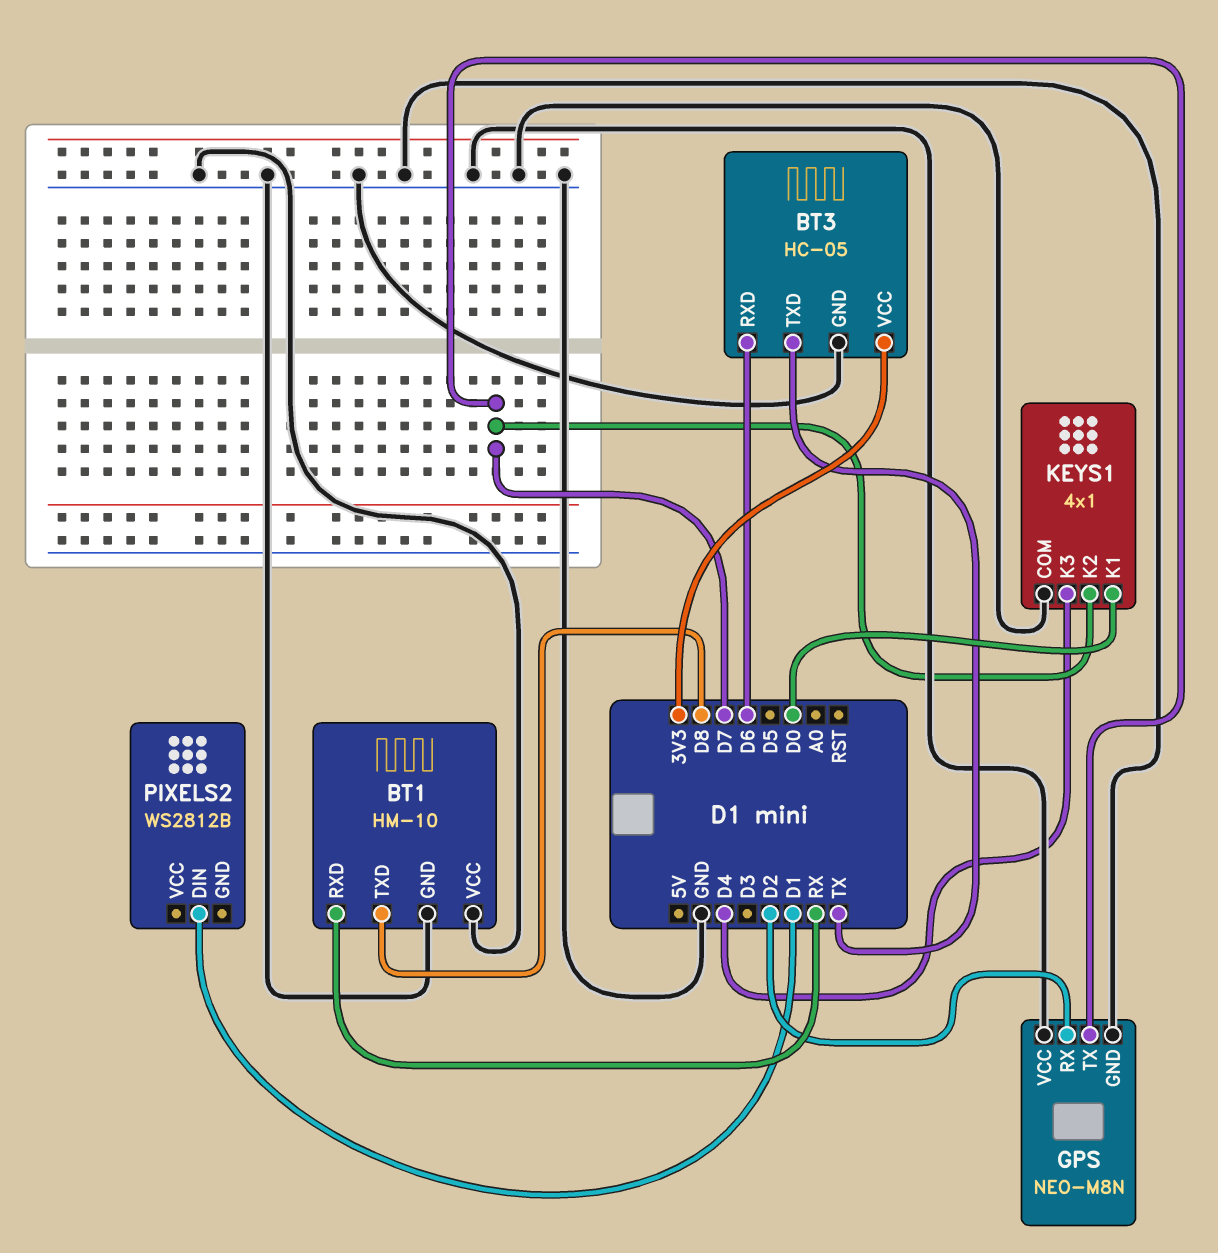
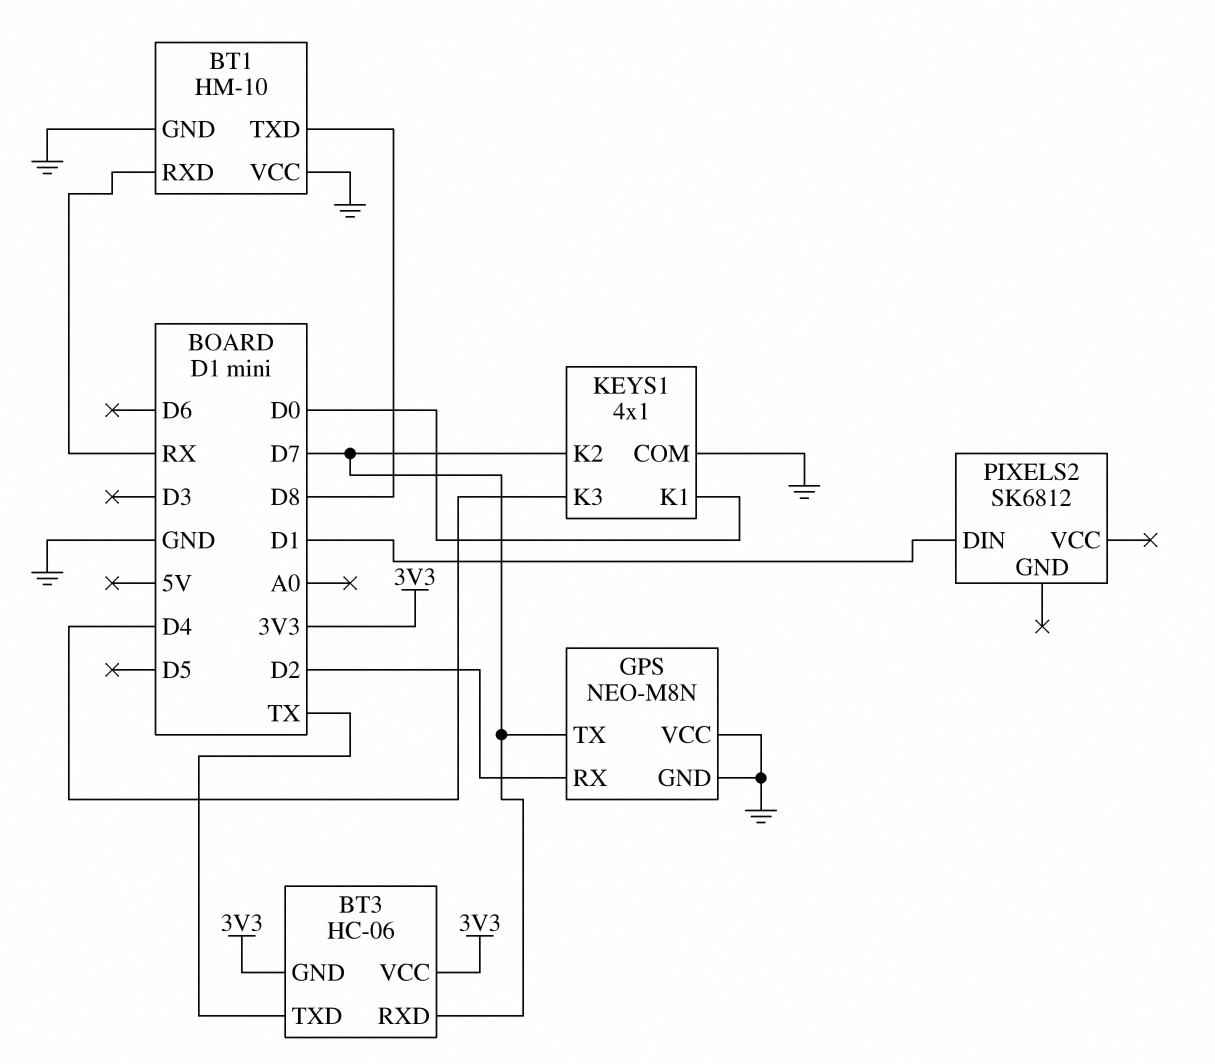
BT3: HC-05 -> HC-06
BT3 pin GND: GND -> 3V3
BT3 pin RXD: D6 -> D7
PIXELS2: WS2812B -> SK6812

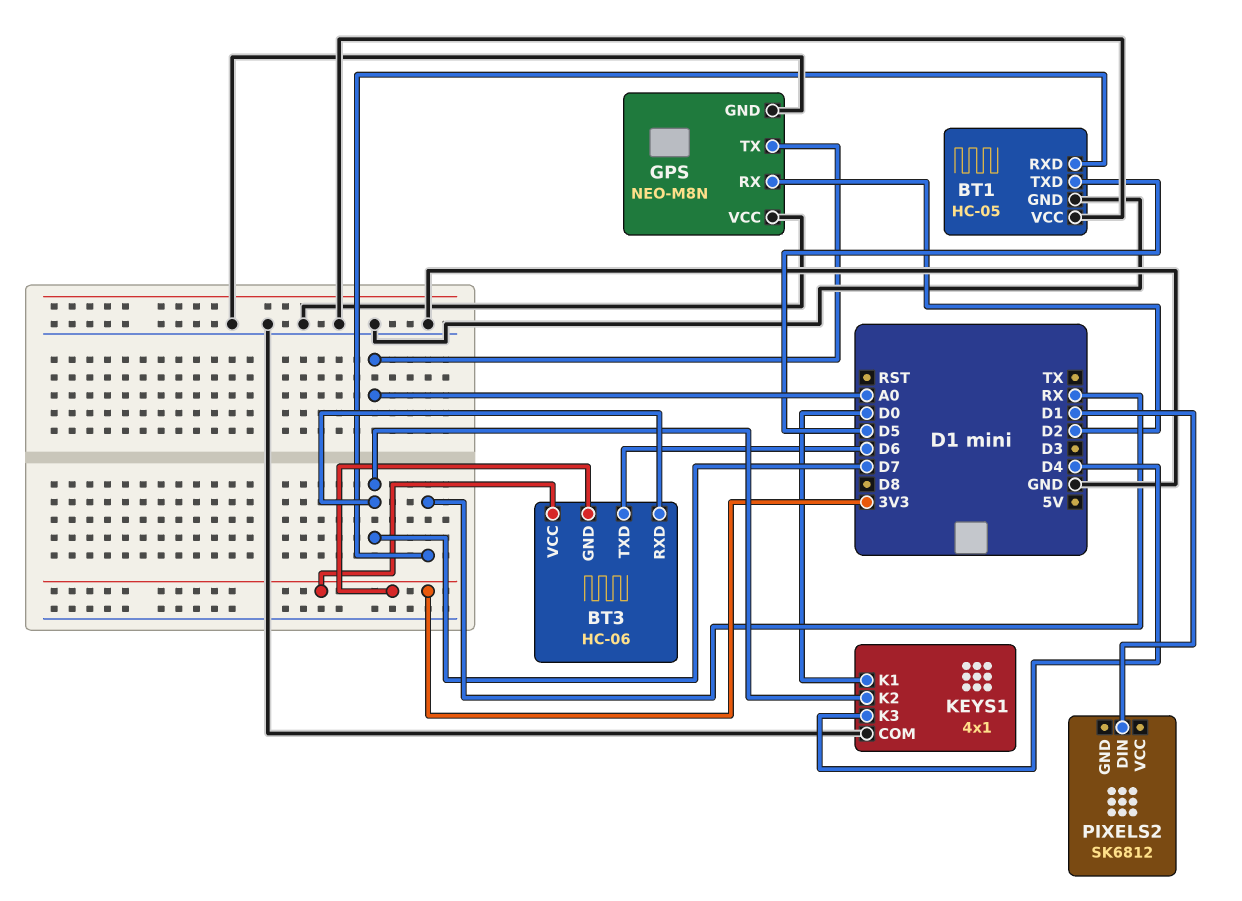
BT1: HM-10 -> HC-05
BT1 pin TXD: D8 -> D5
BT3 pin TXD: TX -> D6
GPS pin TX: D7 -> A0

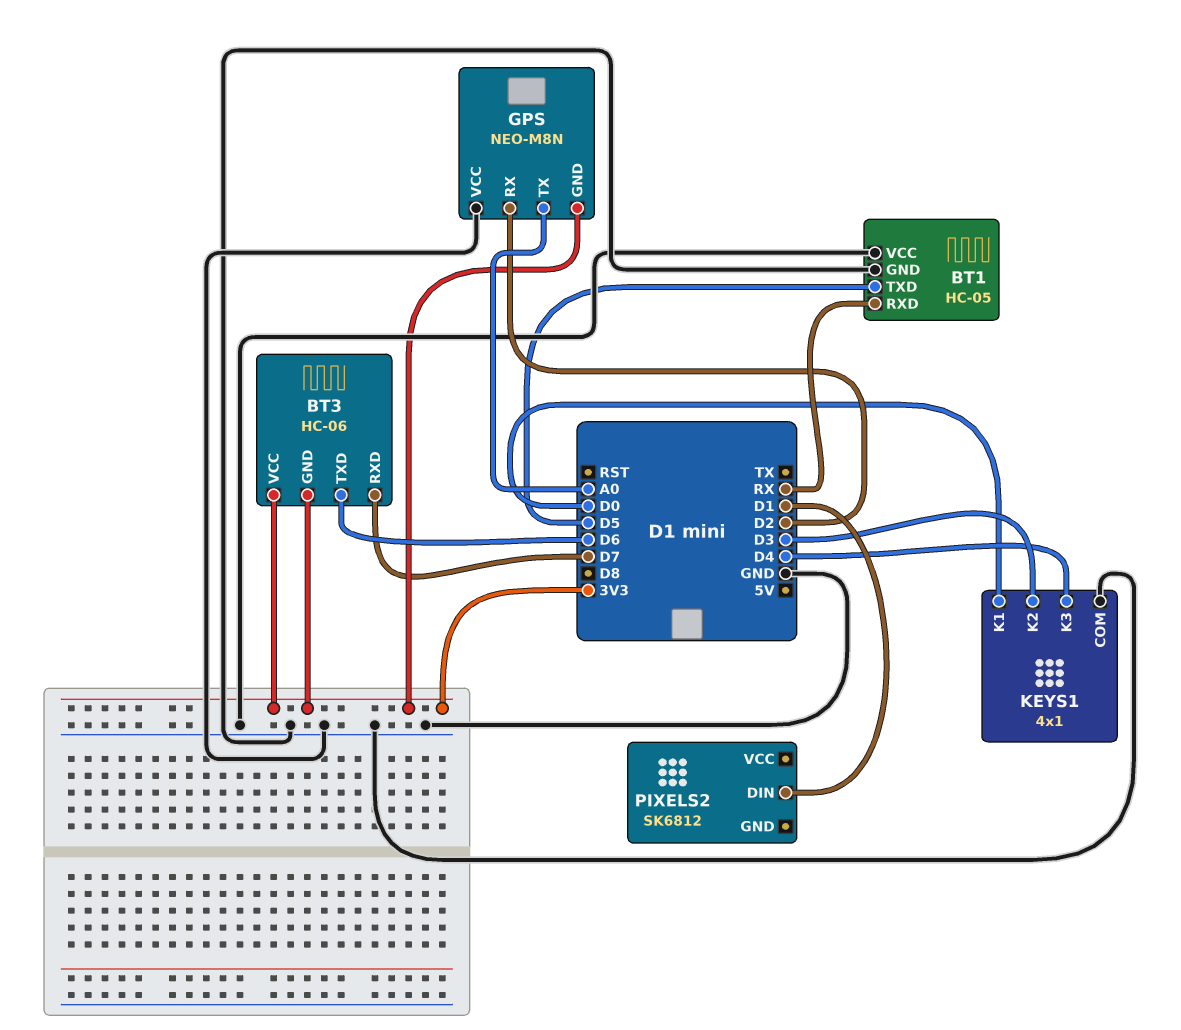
GPS pin GND: GND -> 3V3
KEYS1 pin K2: D7 -> D3

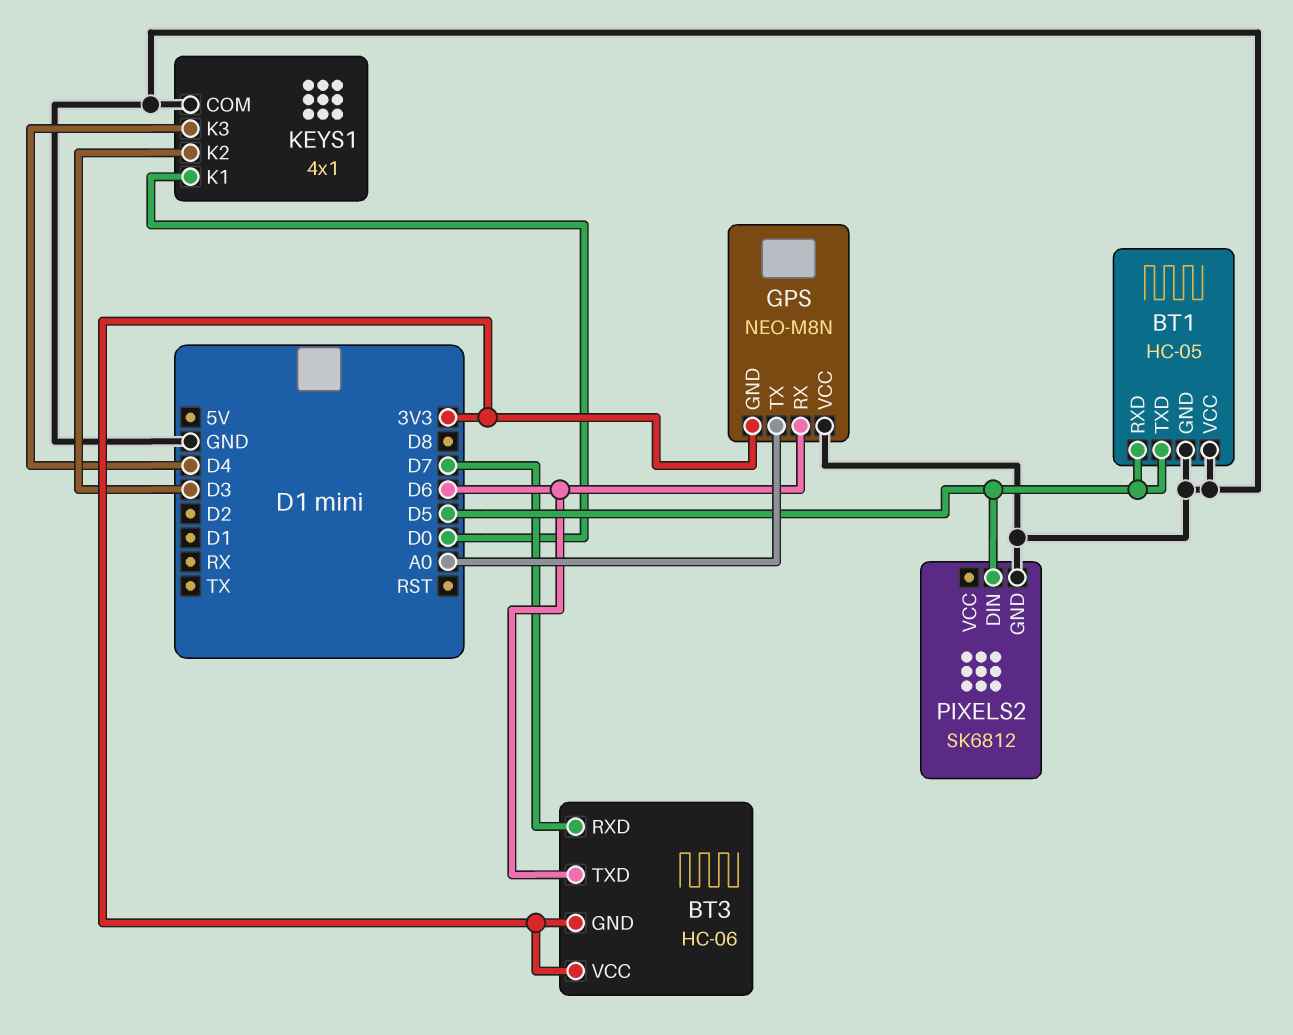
BT1 pin RXD: RX -> D5
GPS pin RX: D2 -> D6
PIXELS2 pin DIN: D1 -> D5
PIXELS2 pin GND: none -> GND

